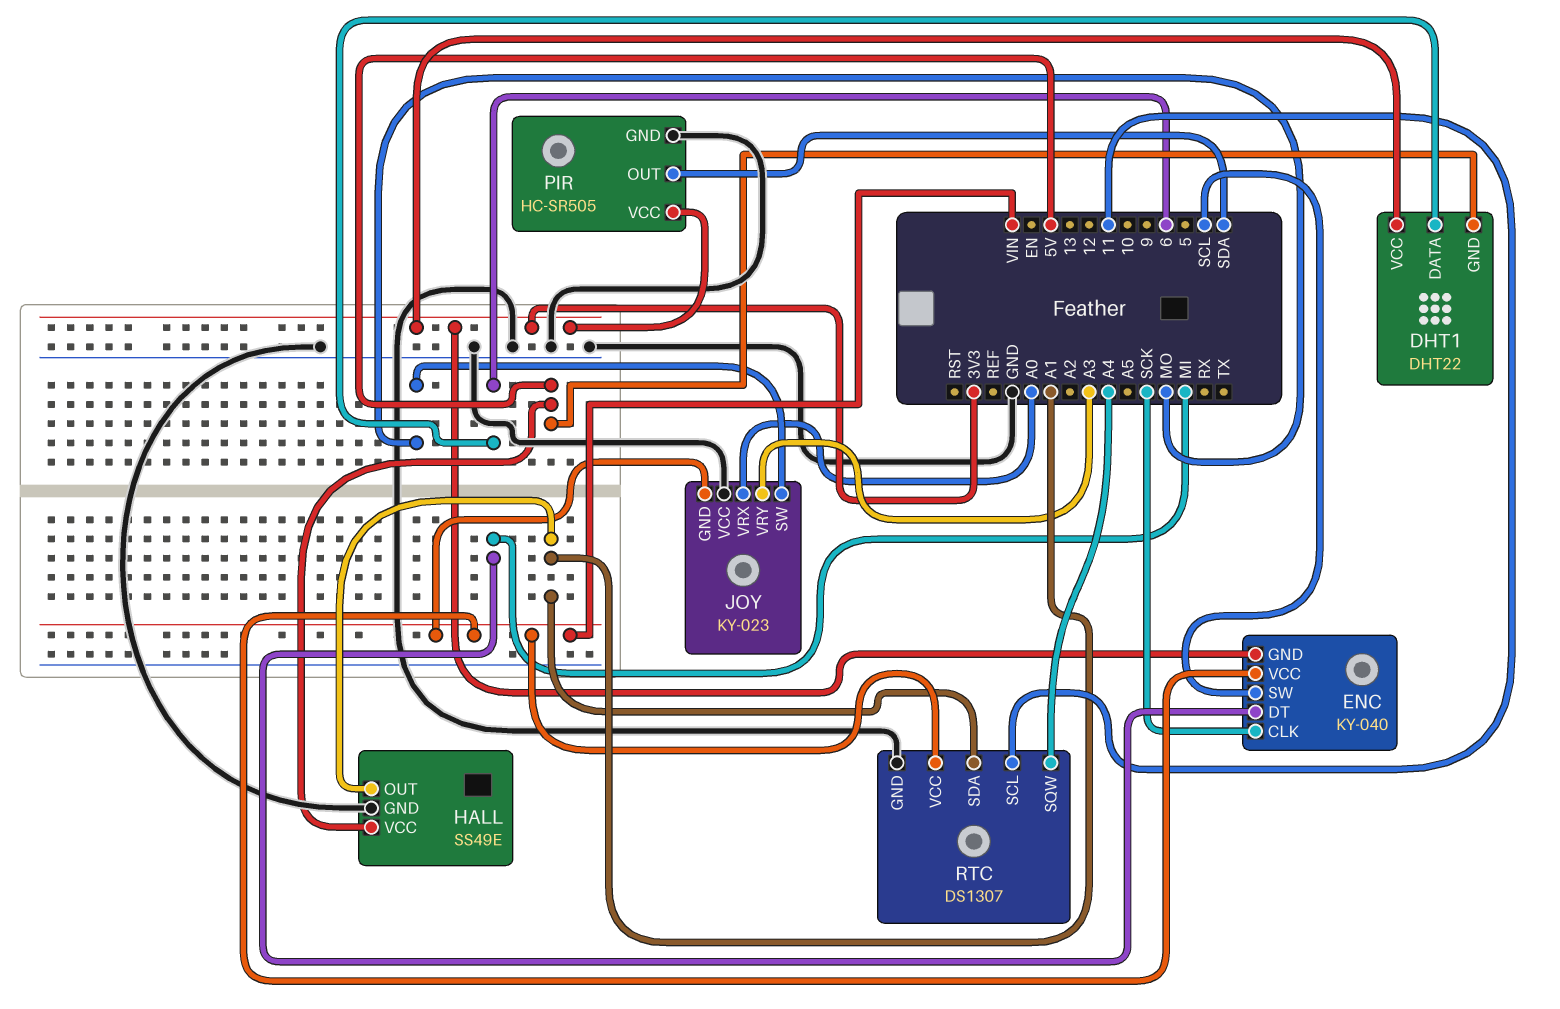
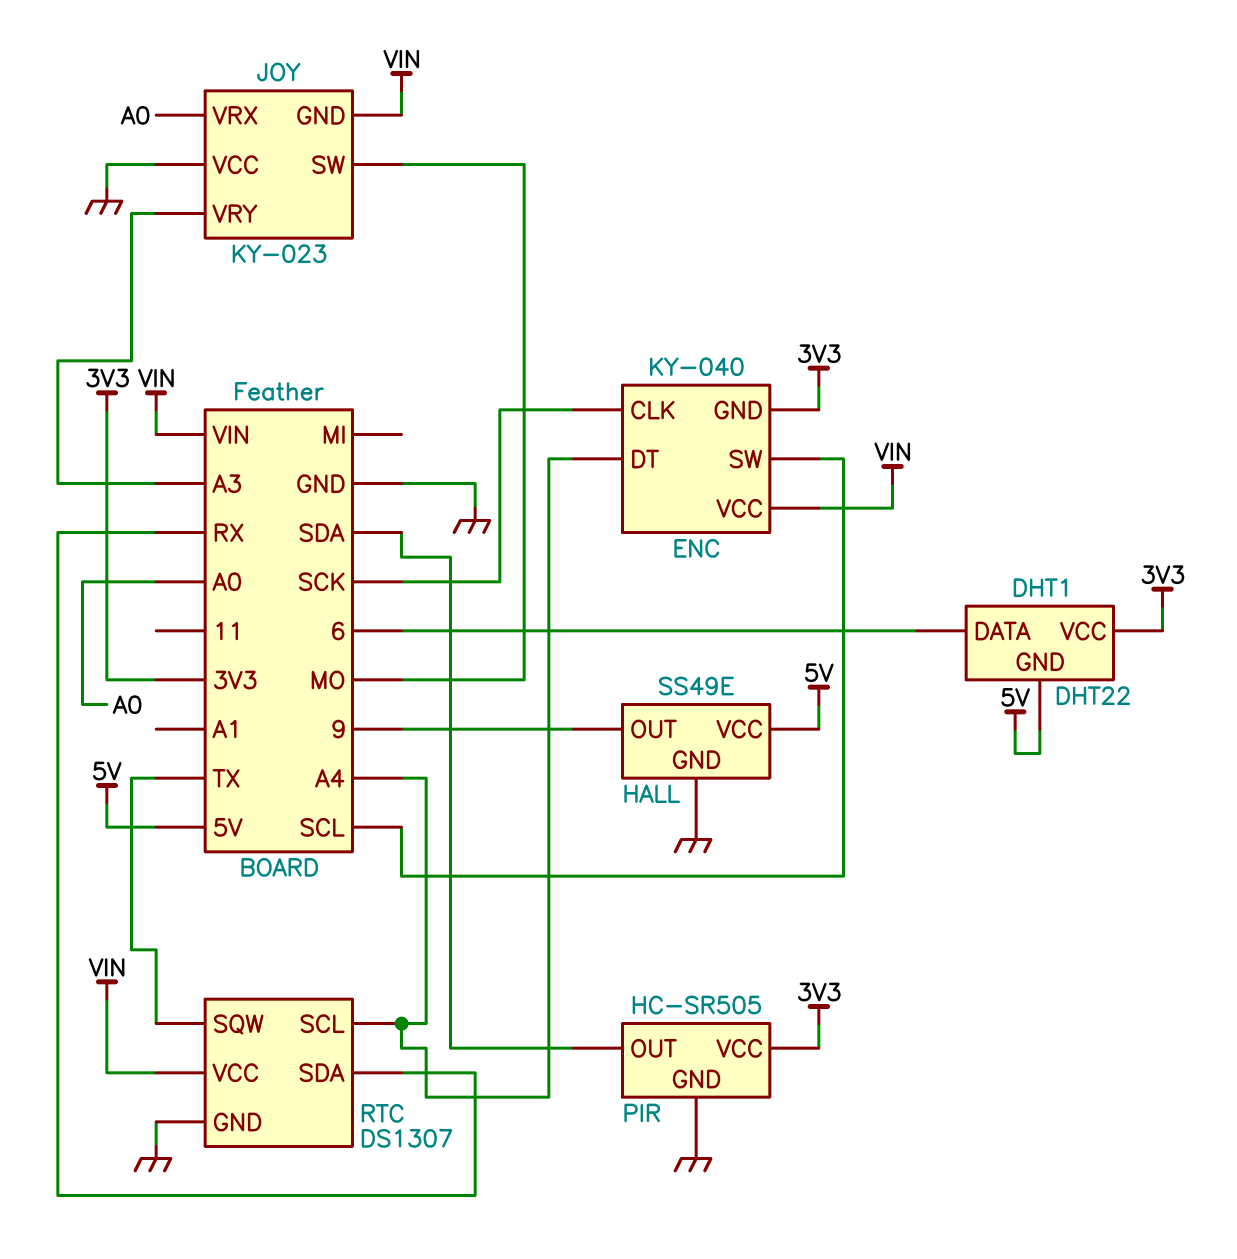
ENC pin DT: MI -> A4
HALL pin OUT: A1 -> 9
RTC pin SCL: 11 -> A4
RTC pin SDA: A1 -> RX
RTC pin SQW: A4 -> TX

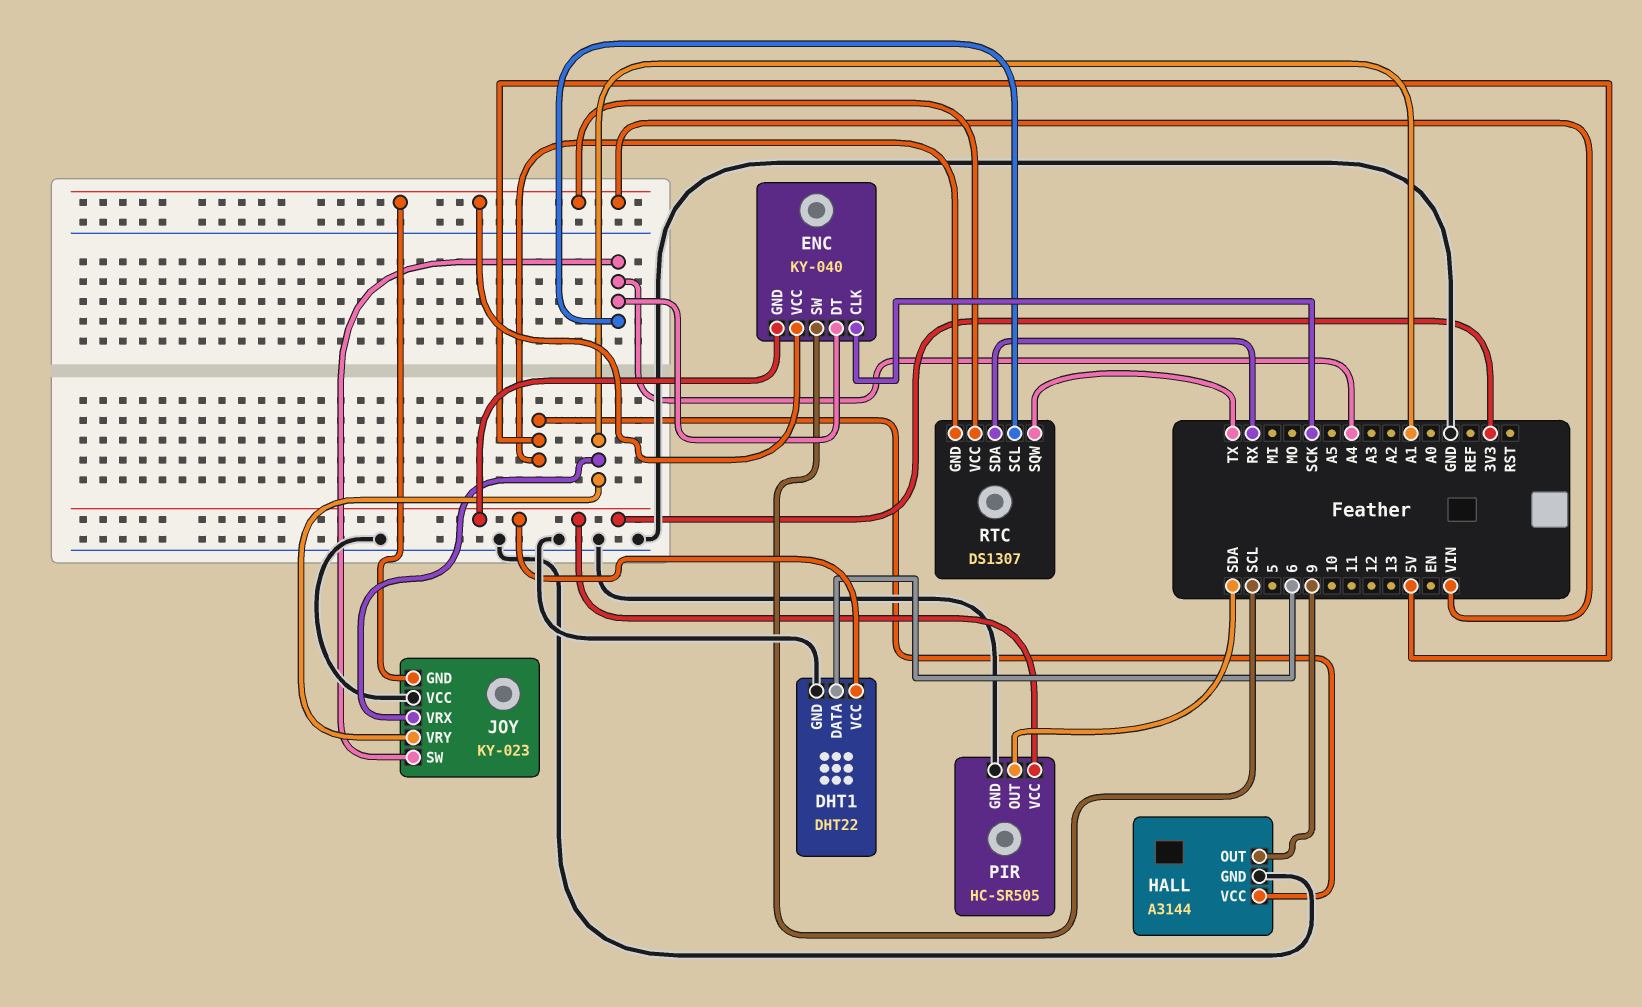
DHT1 pin GND: 5V -> GND
HALL: SS49E -> A3144
JOY pin SW: MO -> A4
JOY pin VRX: A0 -> A1
JOY pin VRY: A3 -> A1
RTC pin GND: GND -> 5V

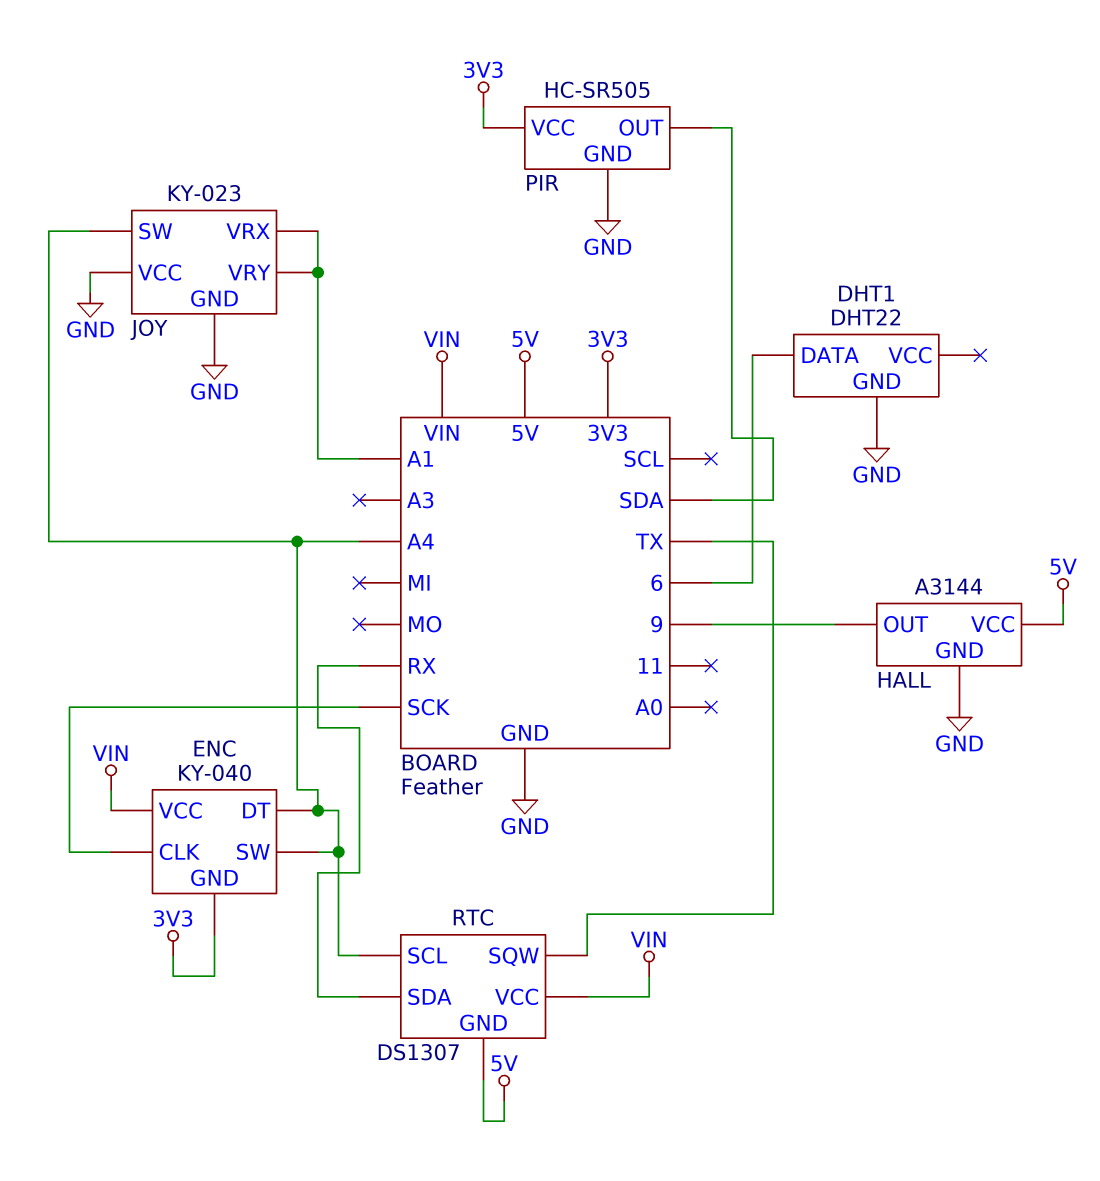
DHT1 pin VCC: 3V3 -> none
ENC pin SW: SCL -> A4
JOY pin GND: VIN -> GND

